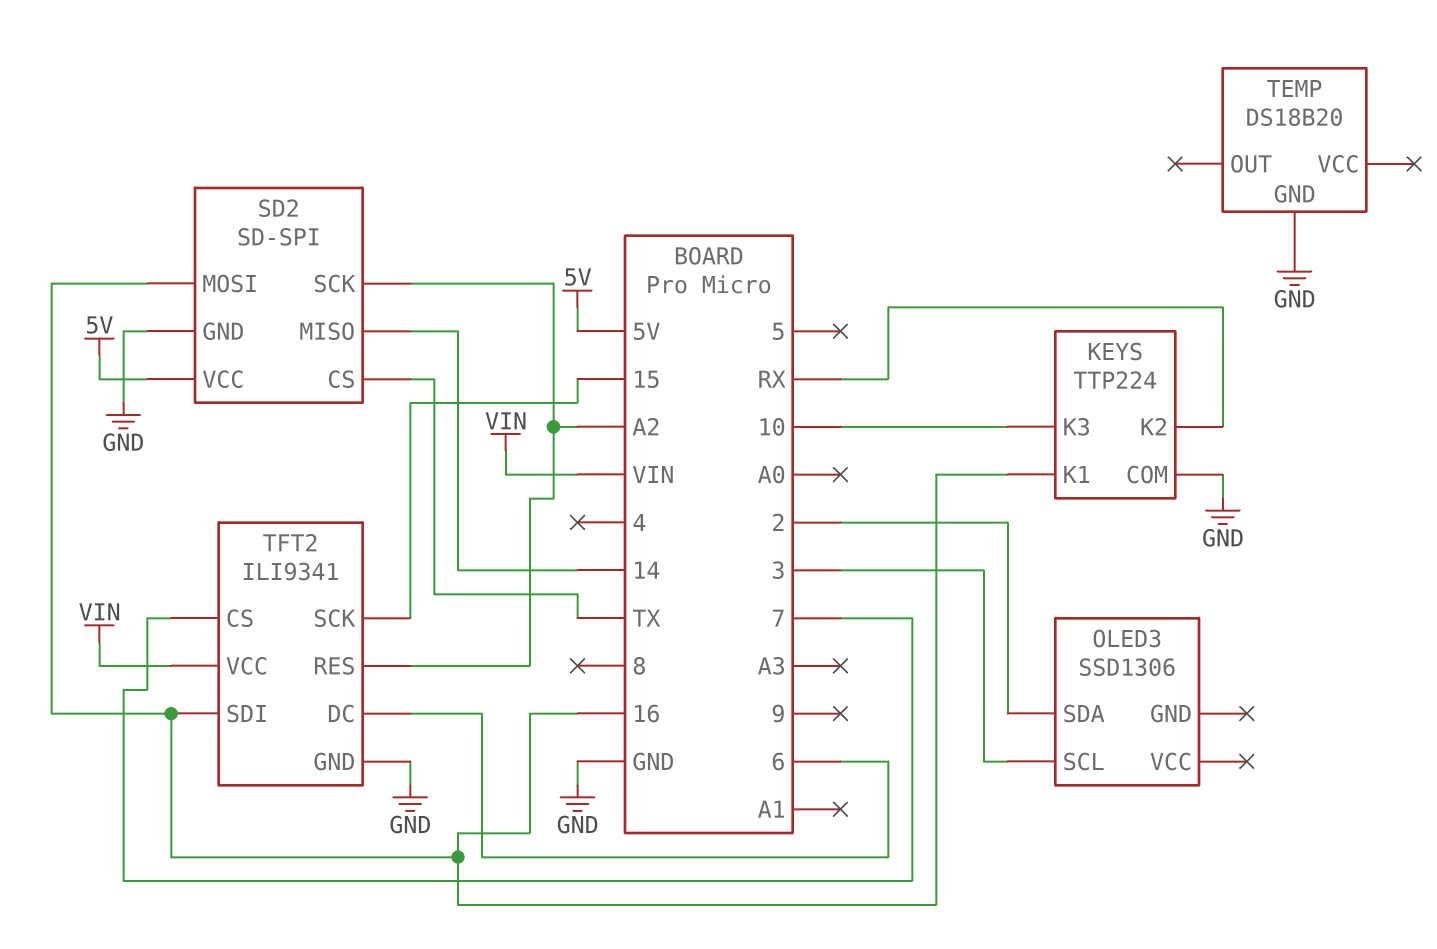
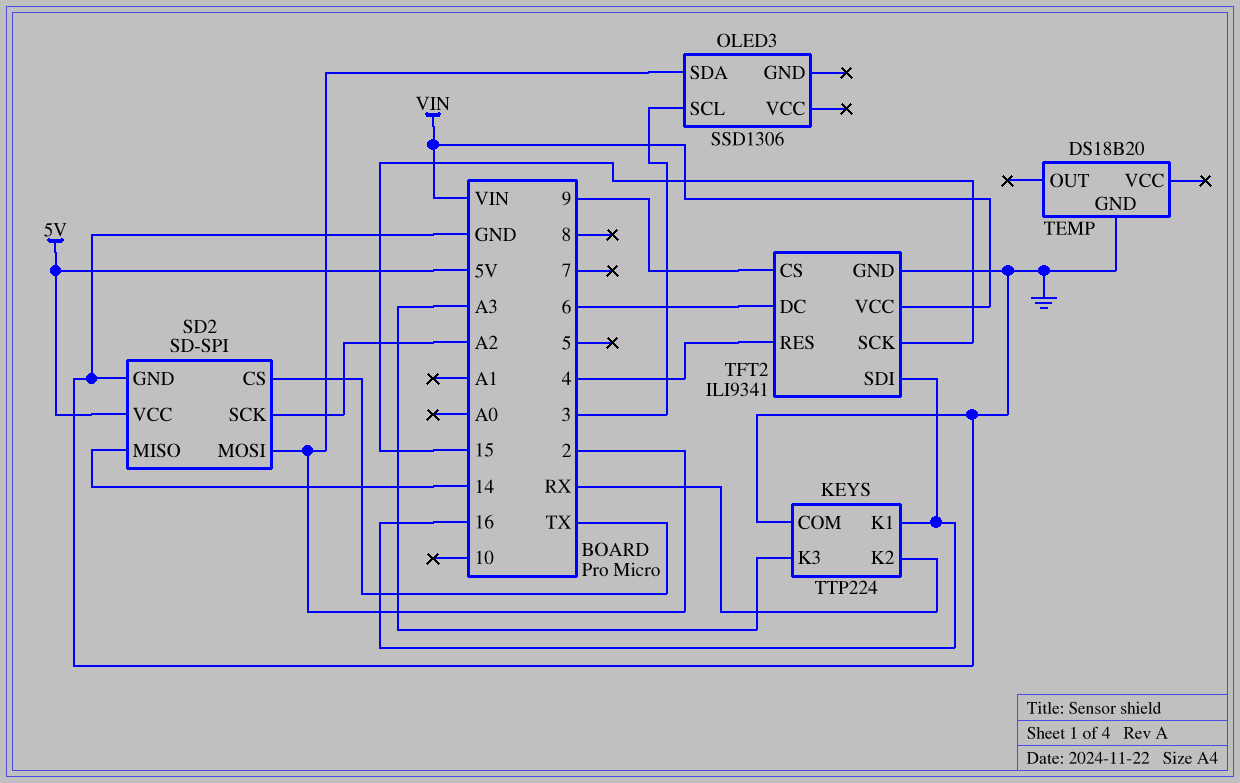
KEYS pin K3: 10 -> A3
SD2 pin MOSI: 16 -> 2
TFT2 pin CS: 7 -> 9
TFT2 pin RES: A2 -> 4

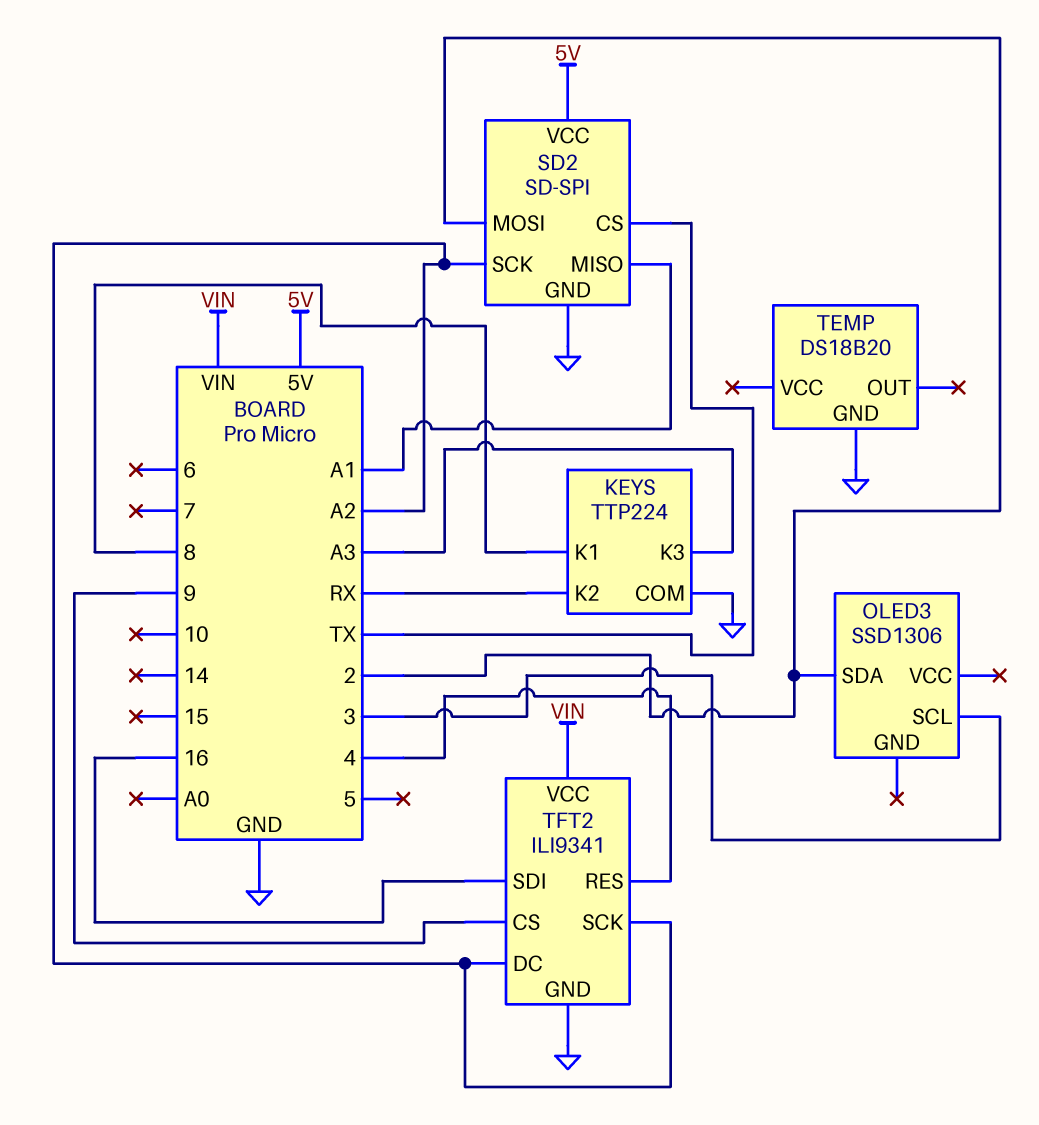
KEYS pin K1: 16 -> 8
SD2 pin MISO: 14 -> A1
TFT2 pin DC: 6 -> A2
TFT2 pin SCK: 15 -> A2

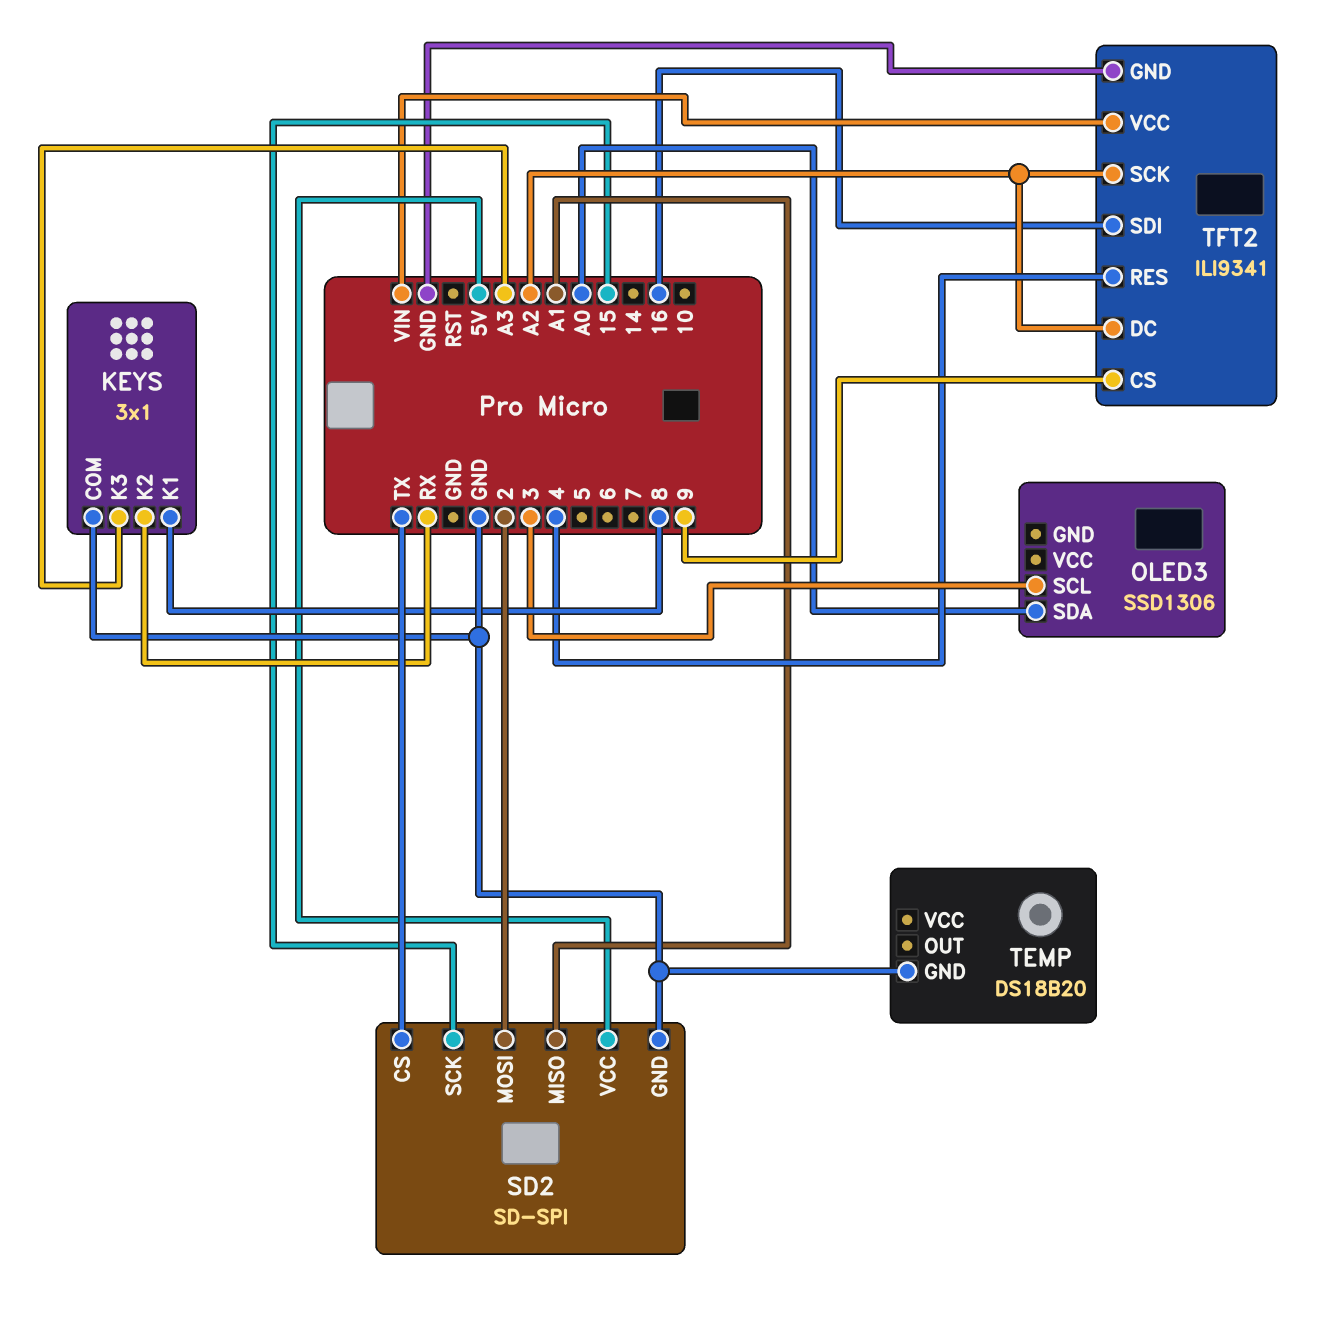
KEYS: TTP224 -> 3x1
OLED3 pin SDA: 2 -> A0
SD2 pin SCK: A2 -> 15

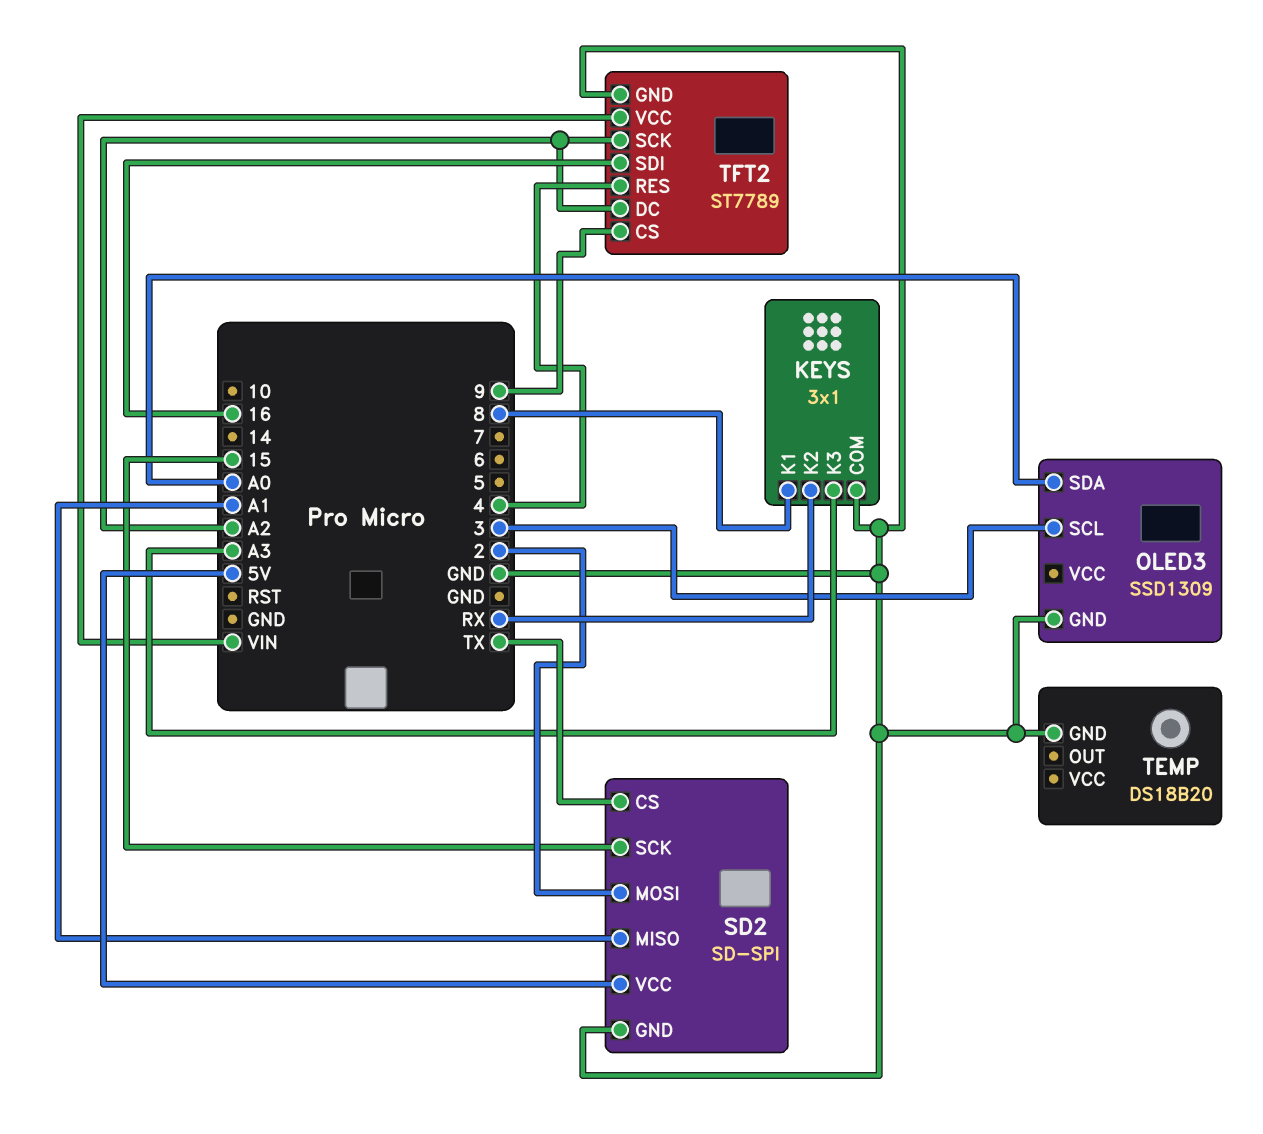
OLED3: SSD1306 -> SSD1309
OLED3 pin GND: none -> GND
TFT2: ILI9341 -> ST7789

